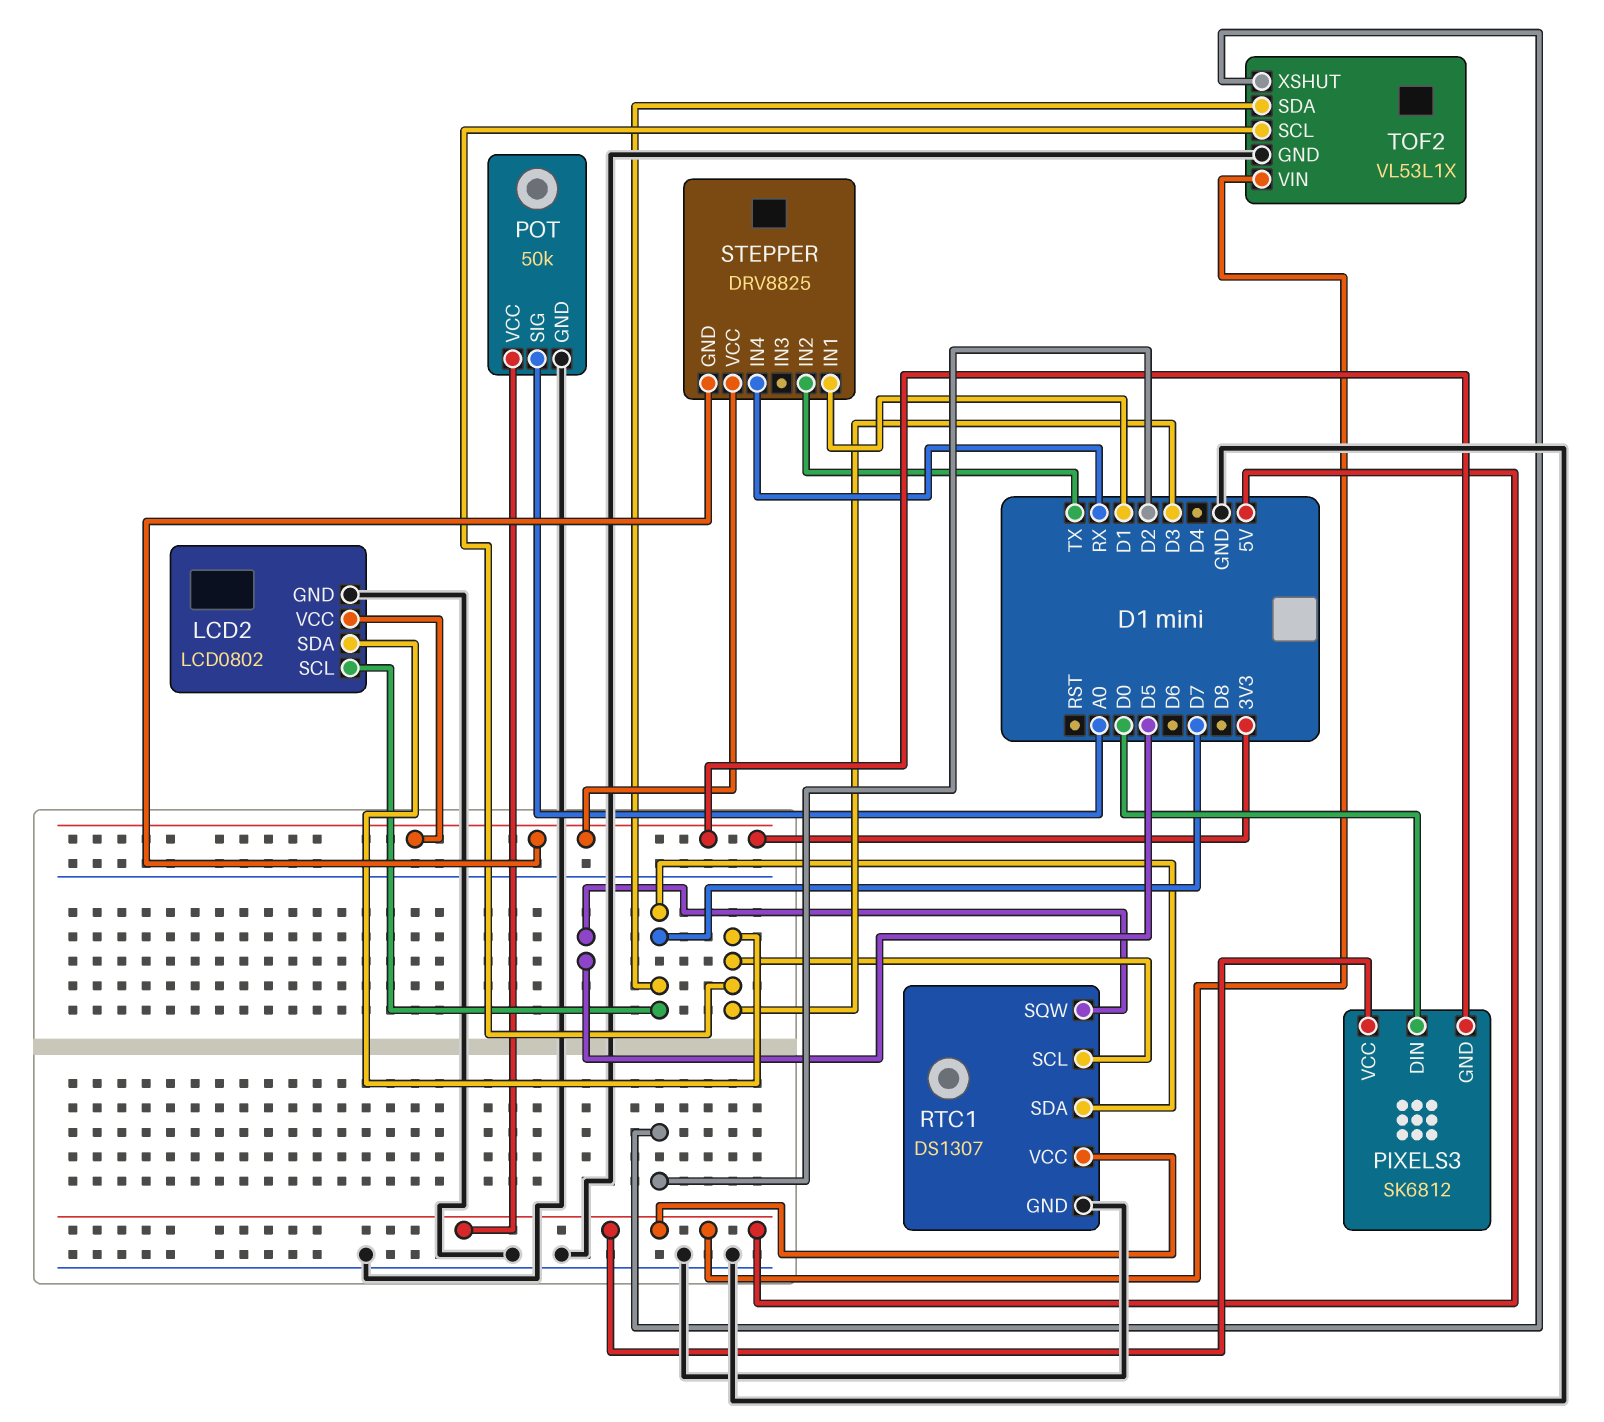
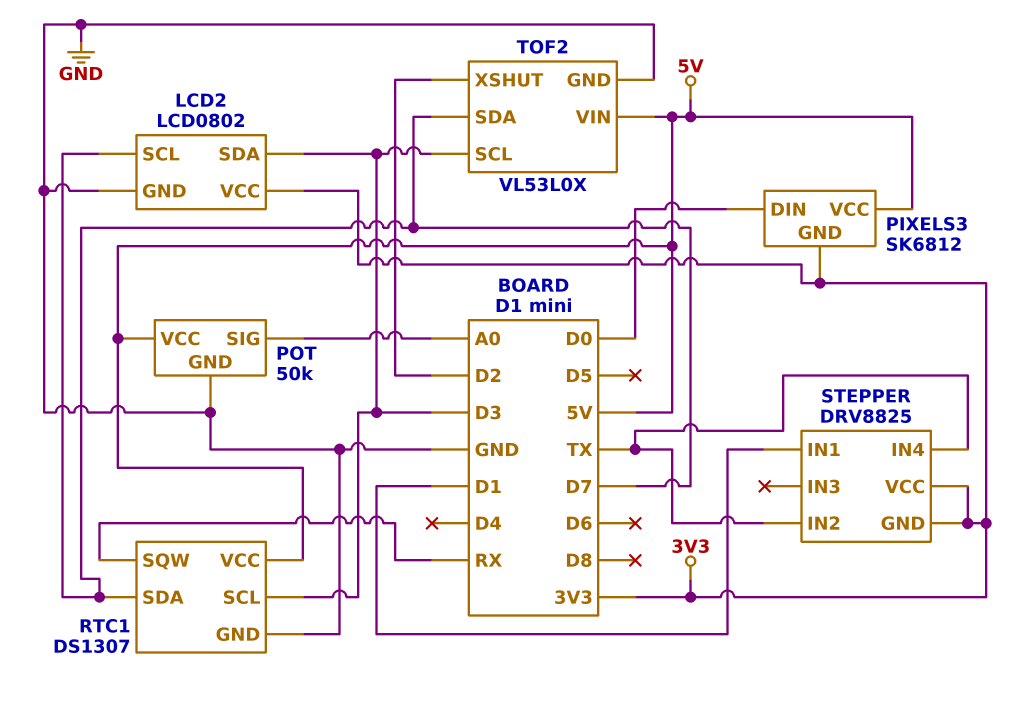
RTC1 pin SQW: D5 -> RX
STEPPER pin IN4: RX -> TX
TOF2: VL53L1X -> VL53L0X

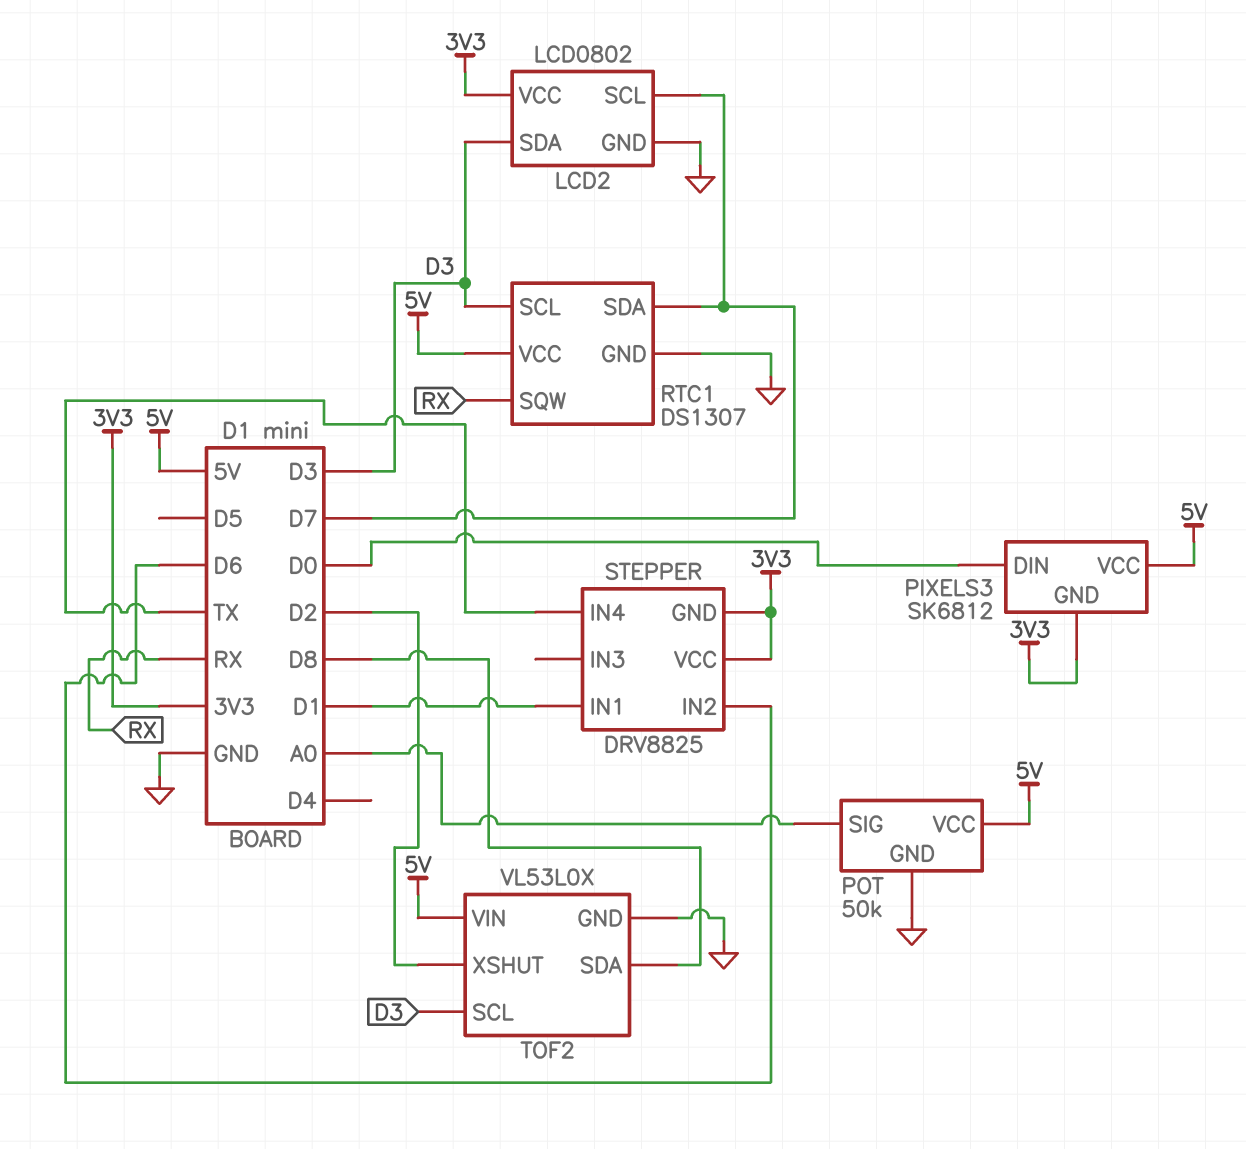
STEPPER pin IN2: TX -> D6
TOF2 pin SDA: D7 -> D8

